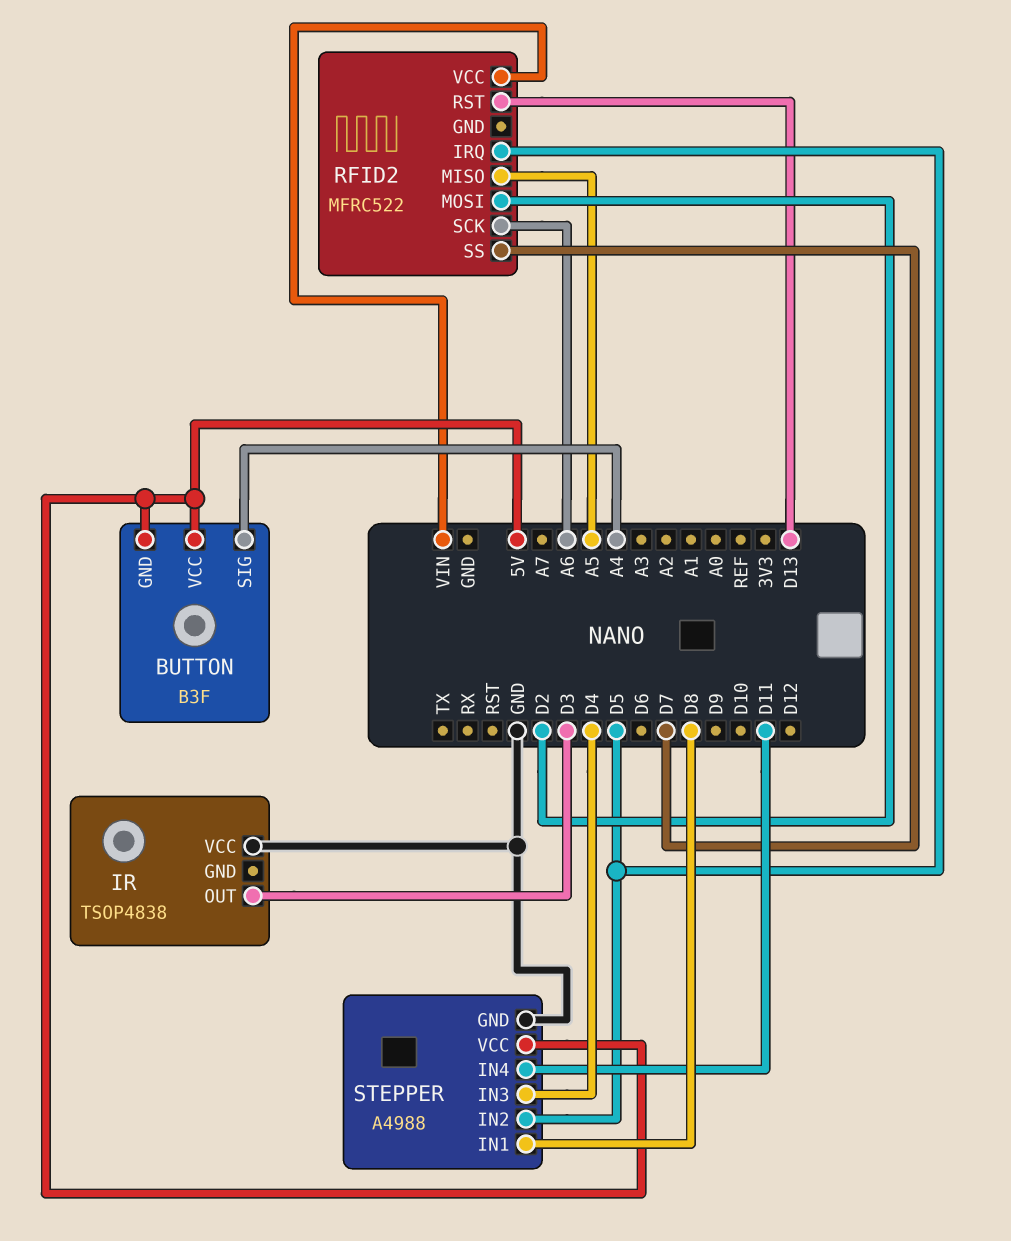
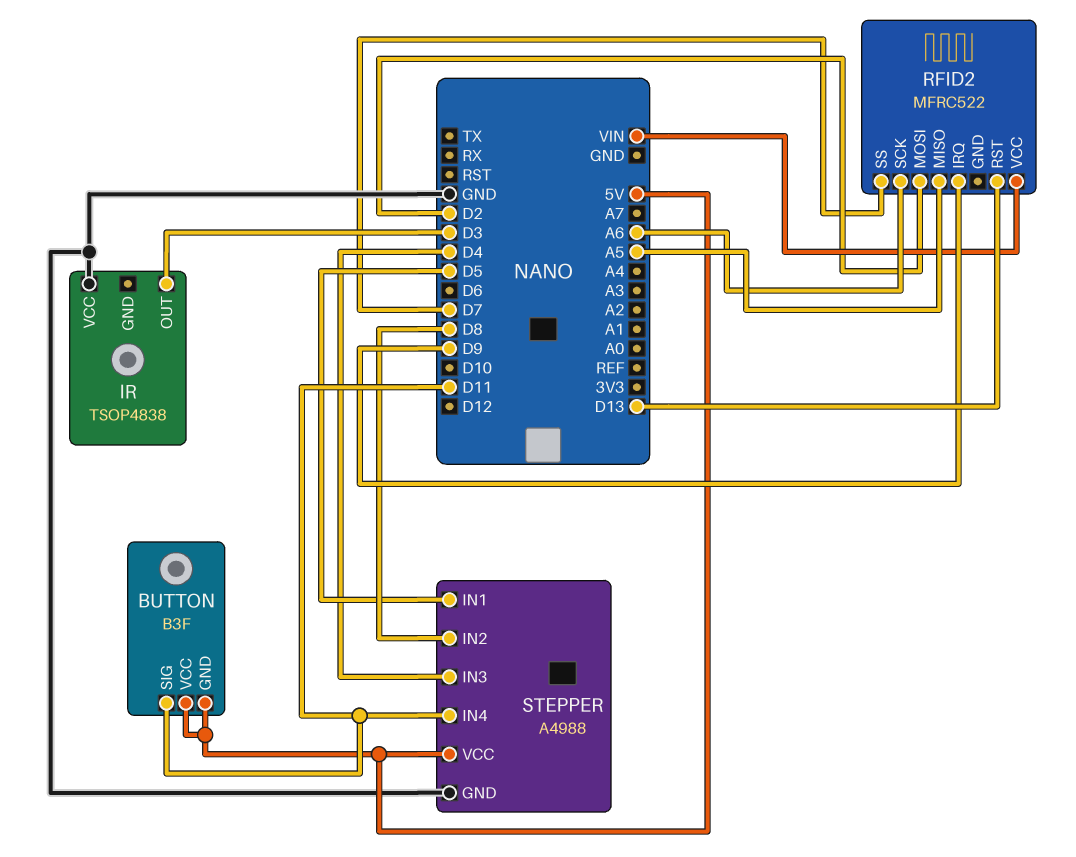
BUTTON pin SIG: A4 -> D11
RFID2 pin IRQ: D5 -> D9
STEPPER pin IN1: D8 -> D5
STEPPER pin IN2: D5 -> D8

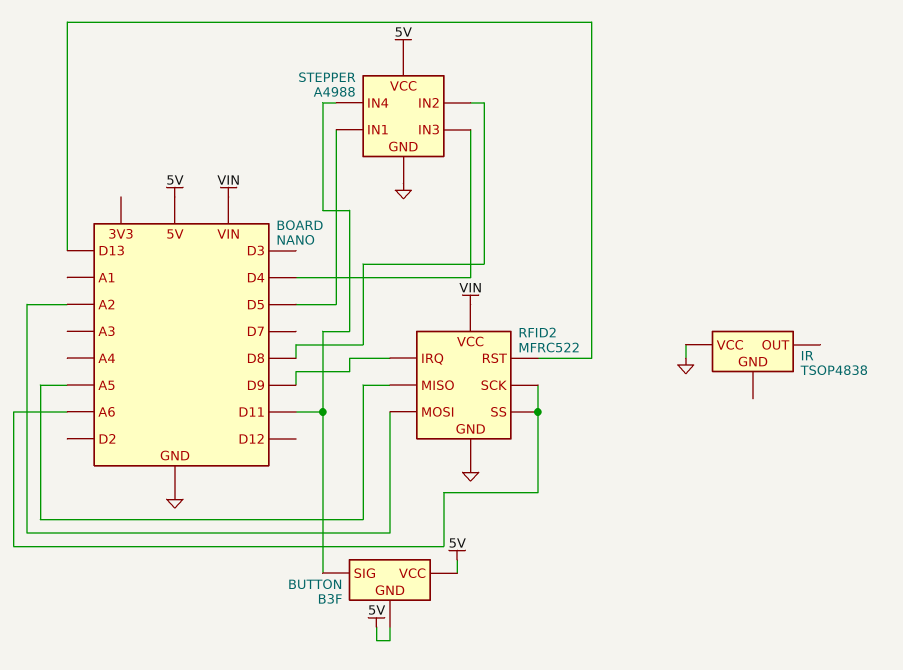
IR pin OUT: D3 -> none
RFID2 pin GND: none -> GND
RFID2 pin MOSI: D2 -> A2
RFID2 pin SS: D7 -> A6

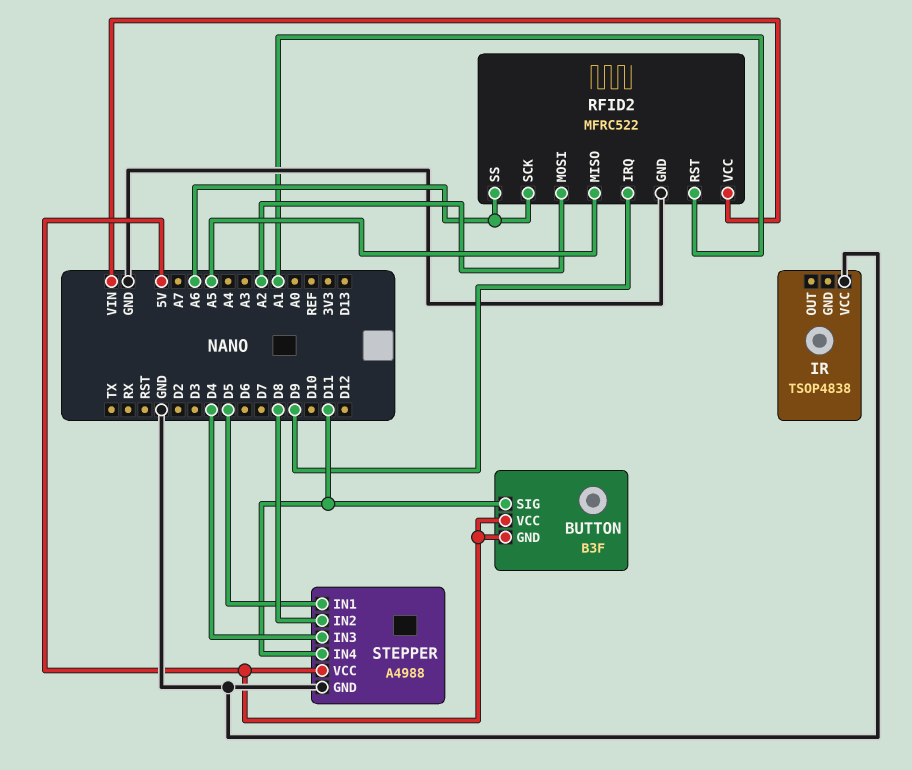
RFID2 pin RST: D13 -> A1

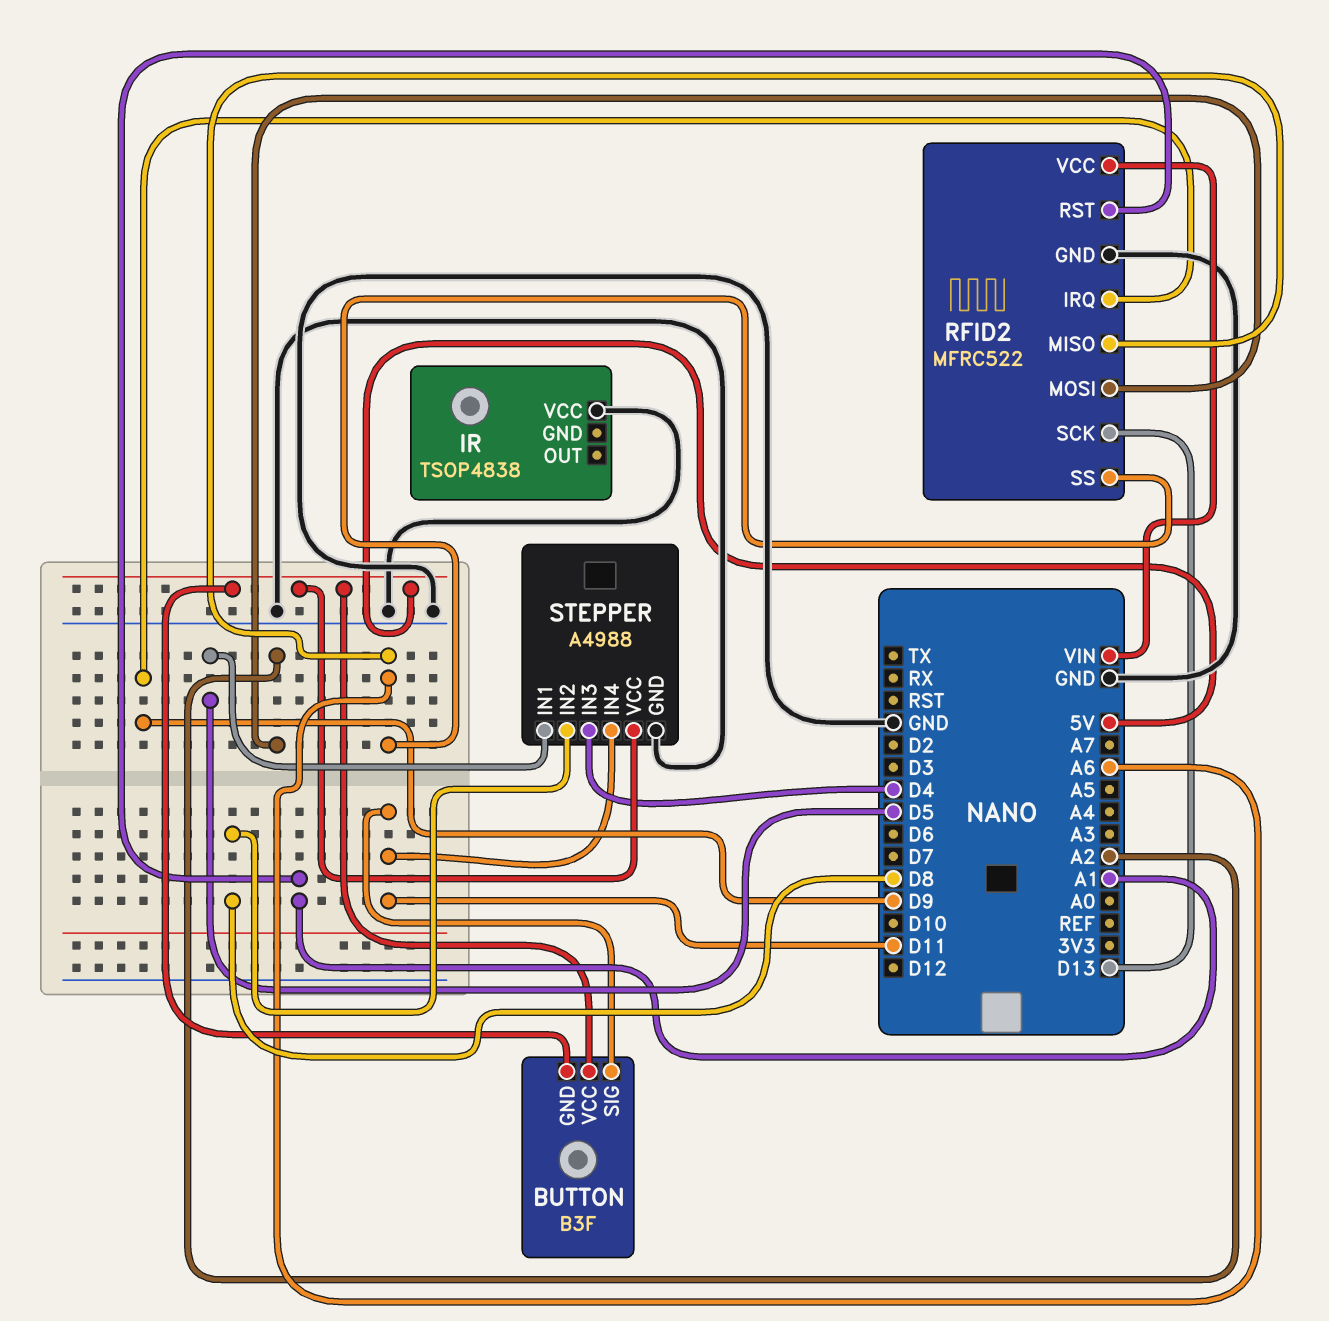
RFID2 pin MISO: A5 -> A6
RFID2 pin SCK: A6 -> D13

